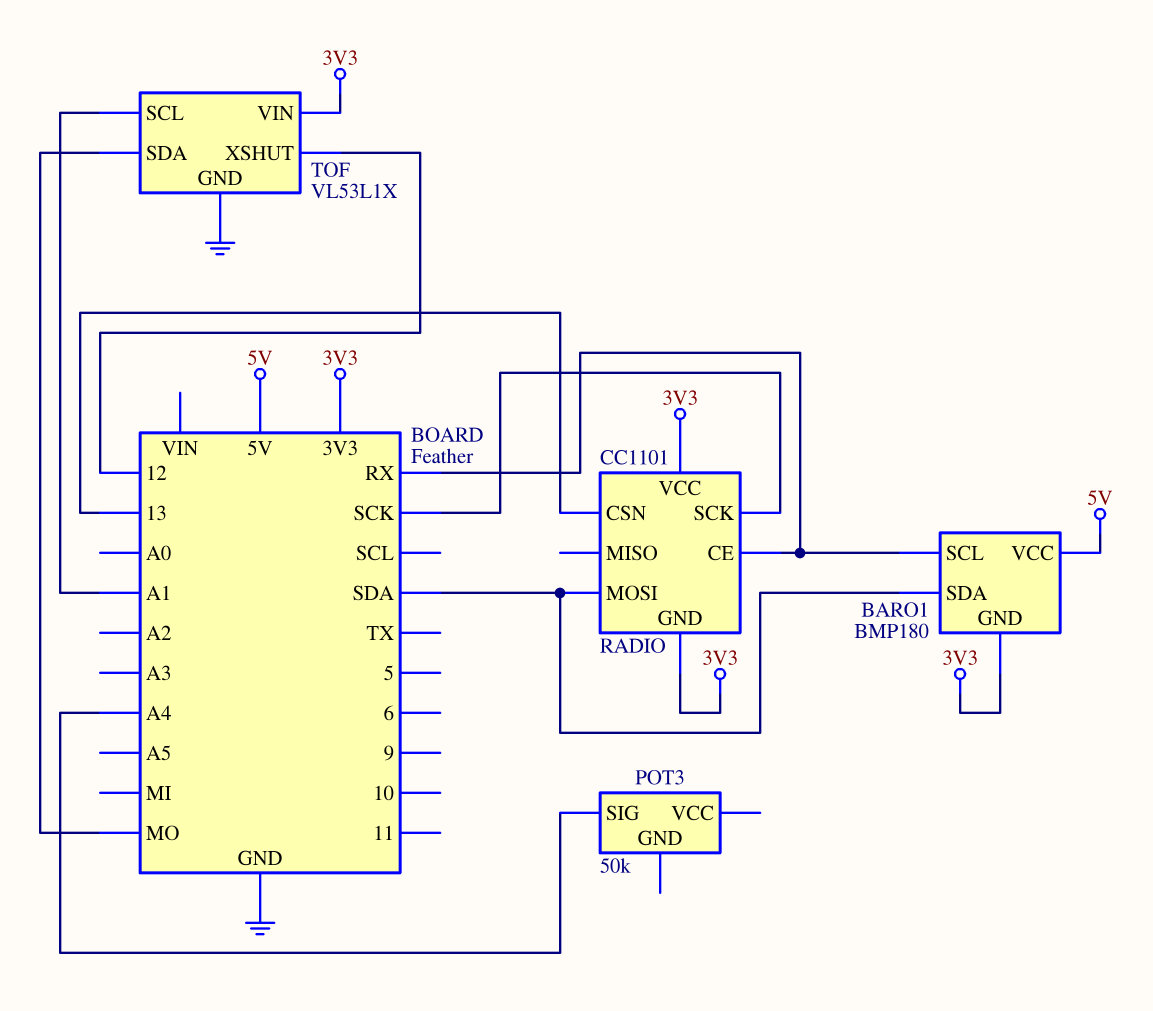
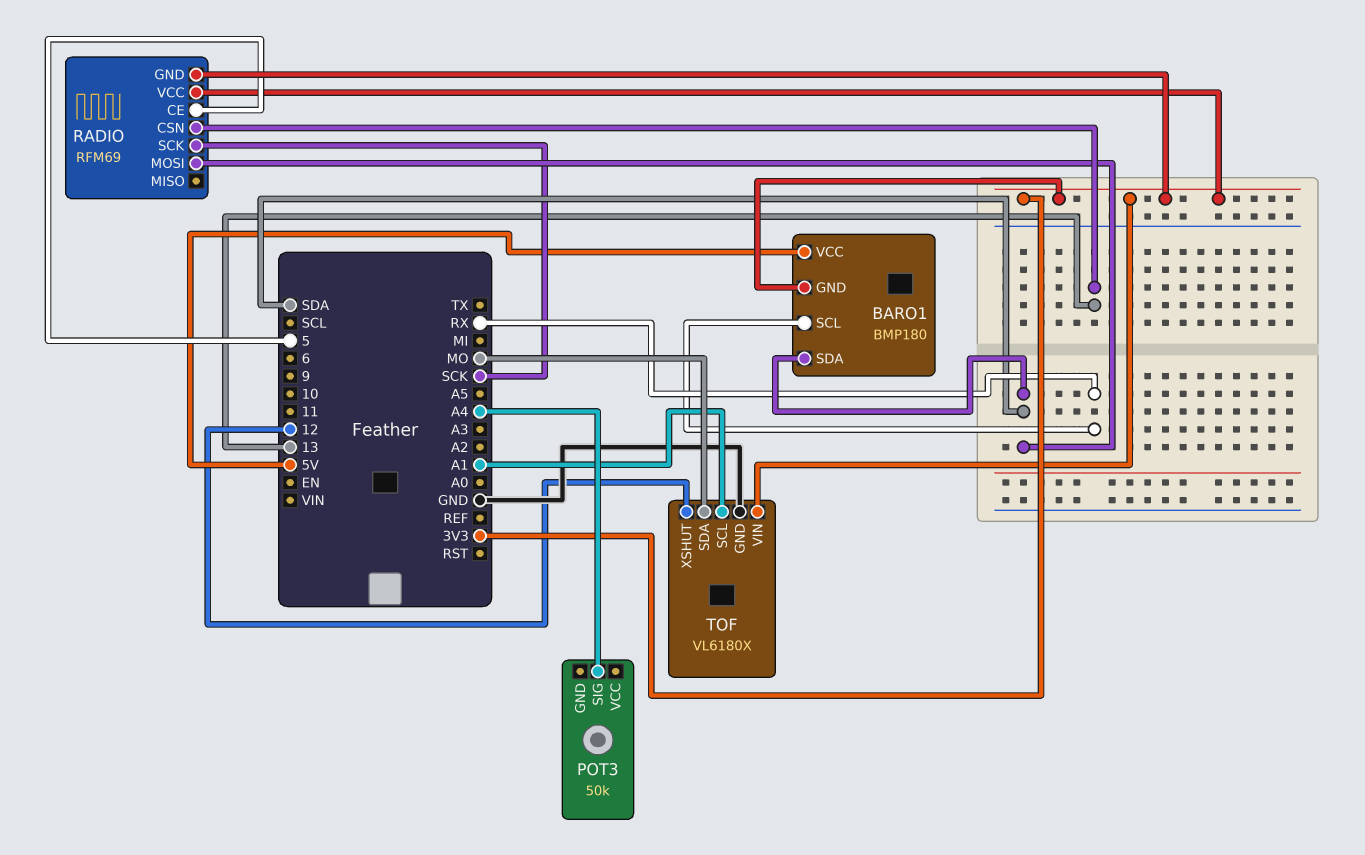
RADIO: CC1101 -> RFM69
RADIO pin CE: RX -> 5
TOF: VL53L1X -> VL6180X

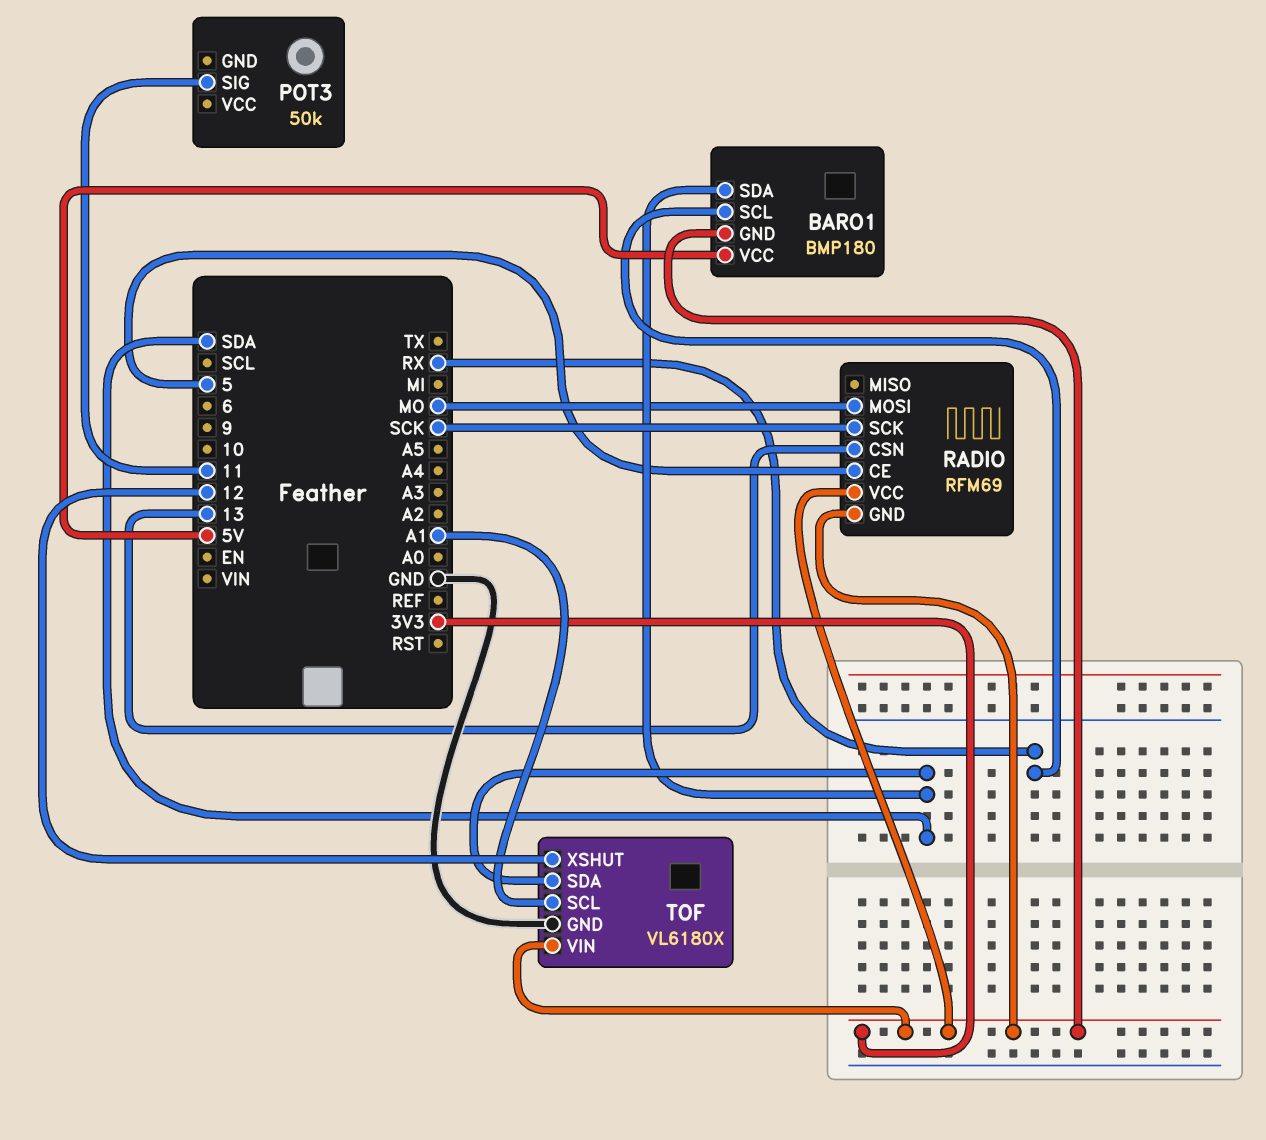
POT3 pin SIG: A4 -> 11
RADIO pin MOSI: SDA -> MO
TOF pin SDA: MO -> SDA

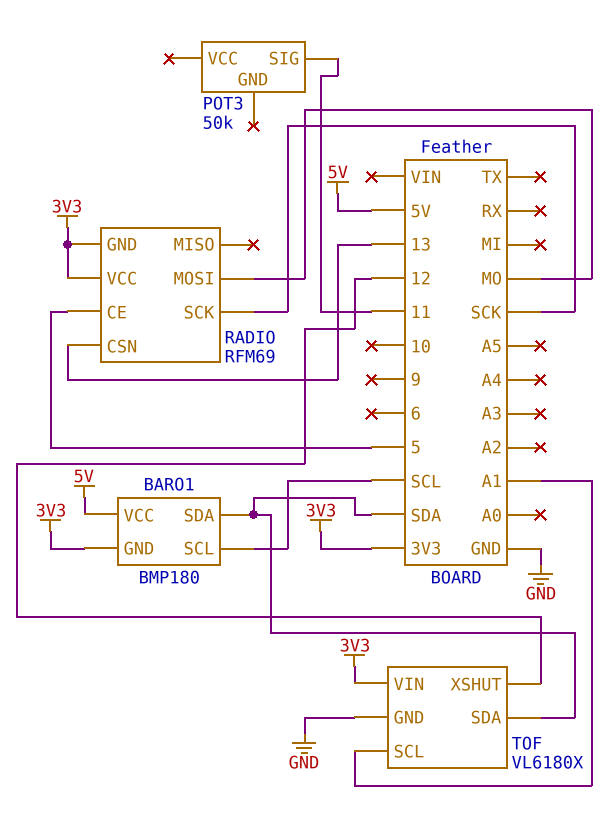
BARO1 pin SCL: RX -> SCL

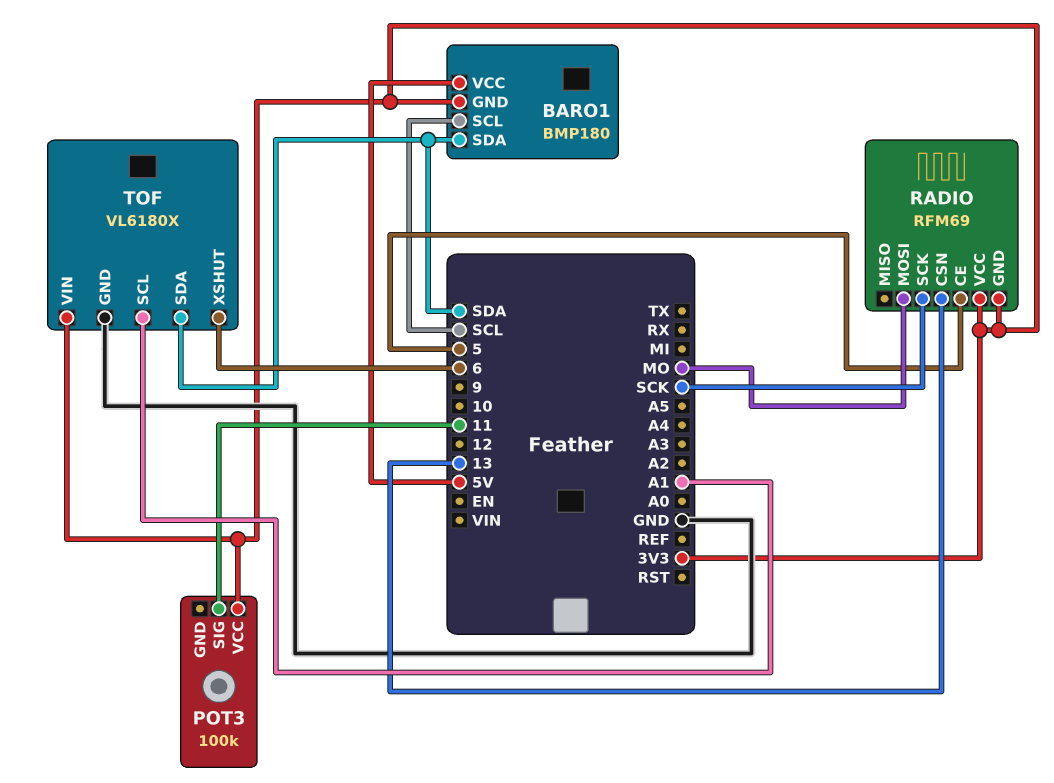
POT3: 50k -> 100k
POT3 pin VCC: none -> 3V3
TOF pin XSHUT: 12 -> 6

